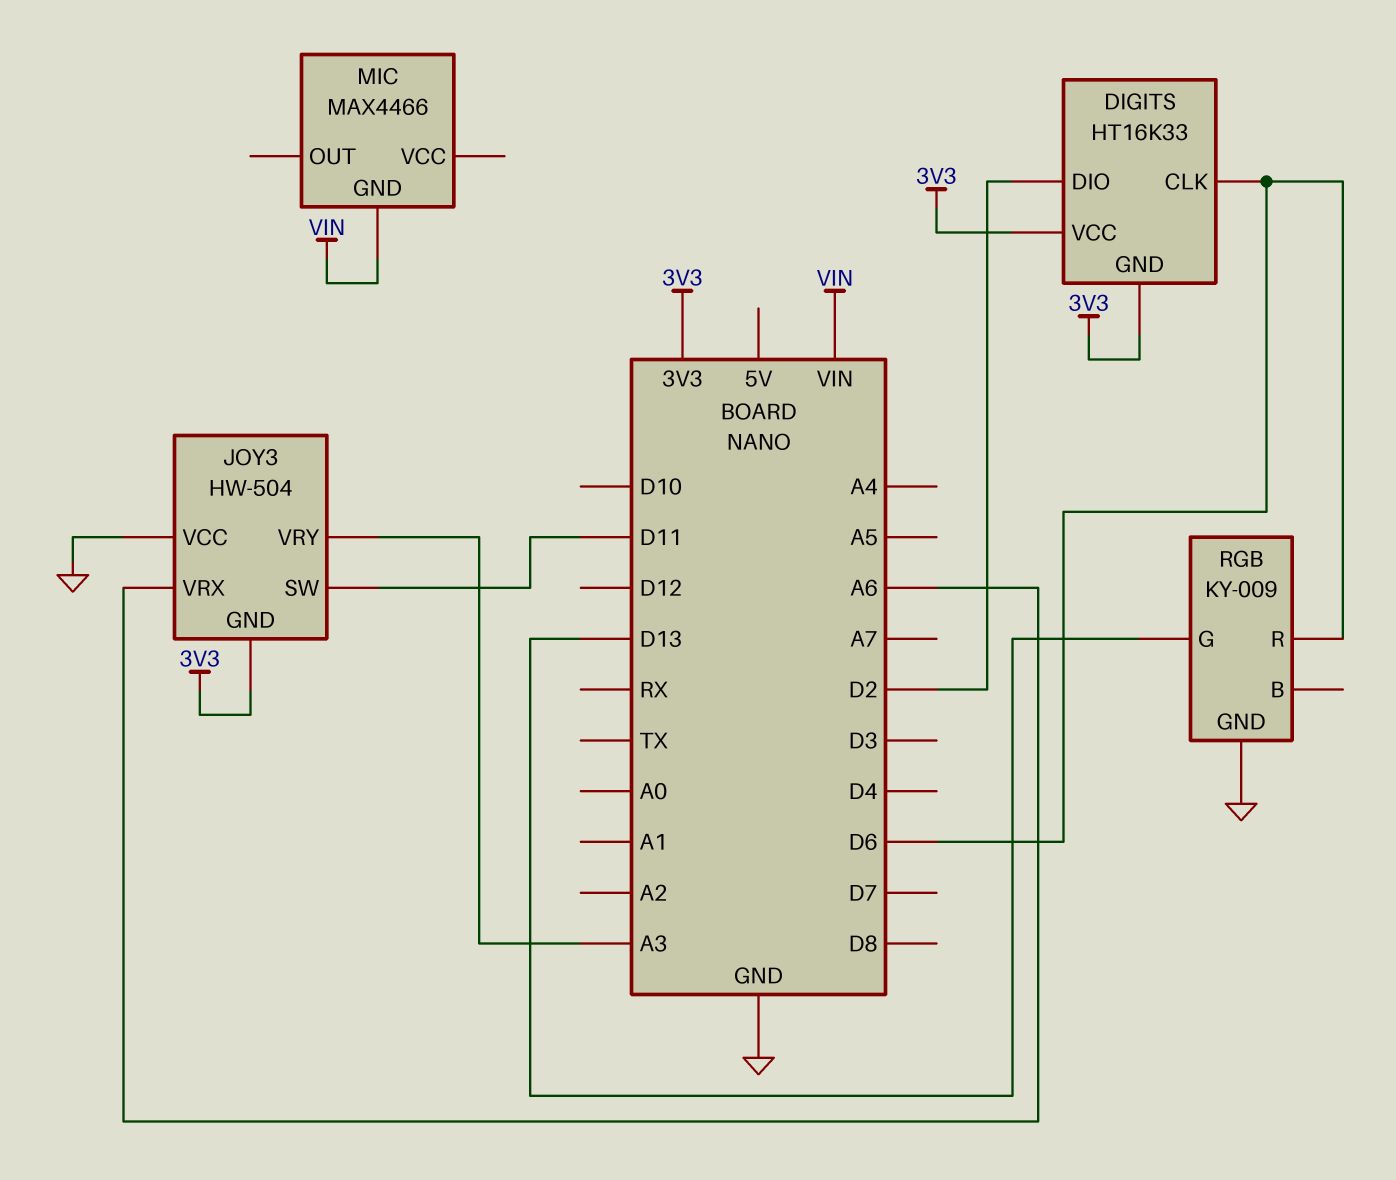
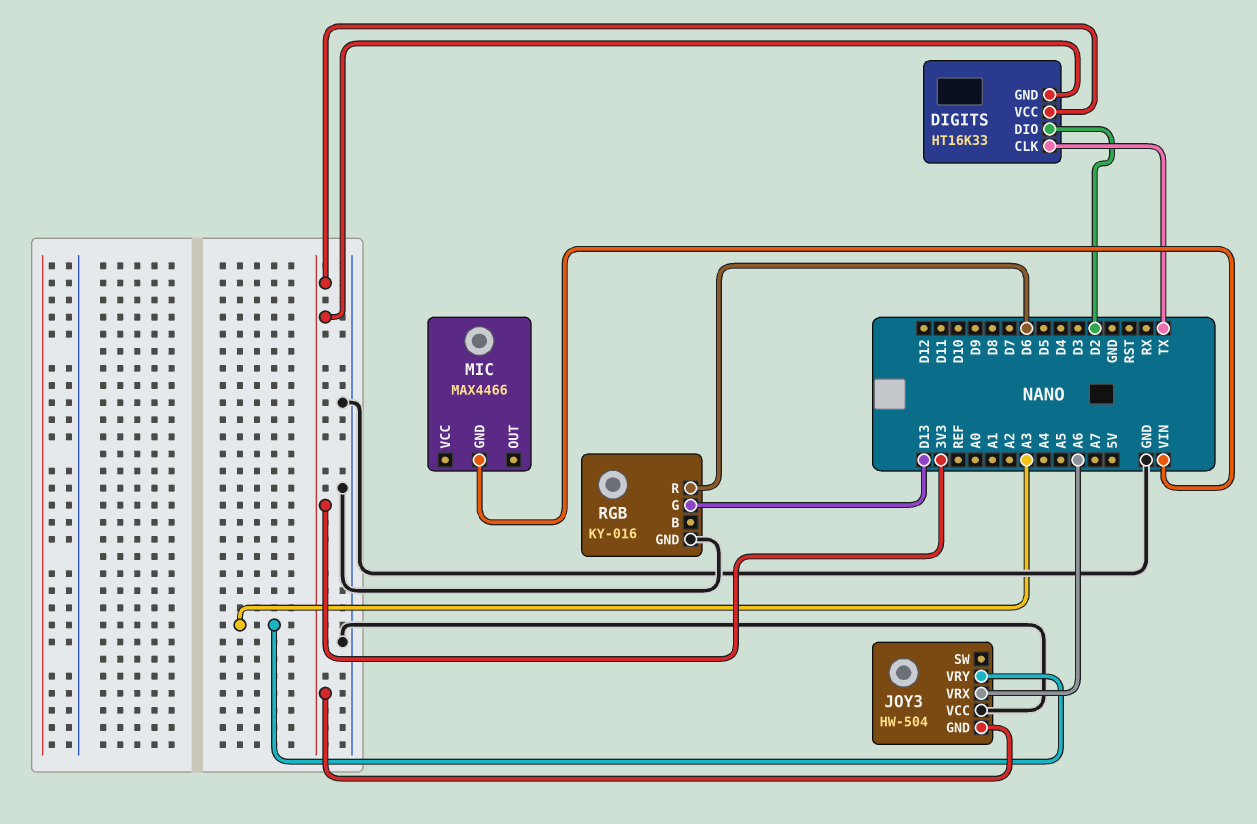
DIGITS pin CLK: D6 -> TX
JOY3 pin SW: D11 -> none
RGB: KY-009 -> KY-016

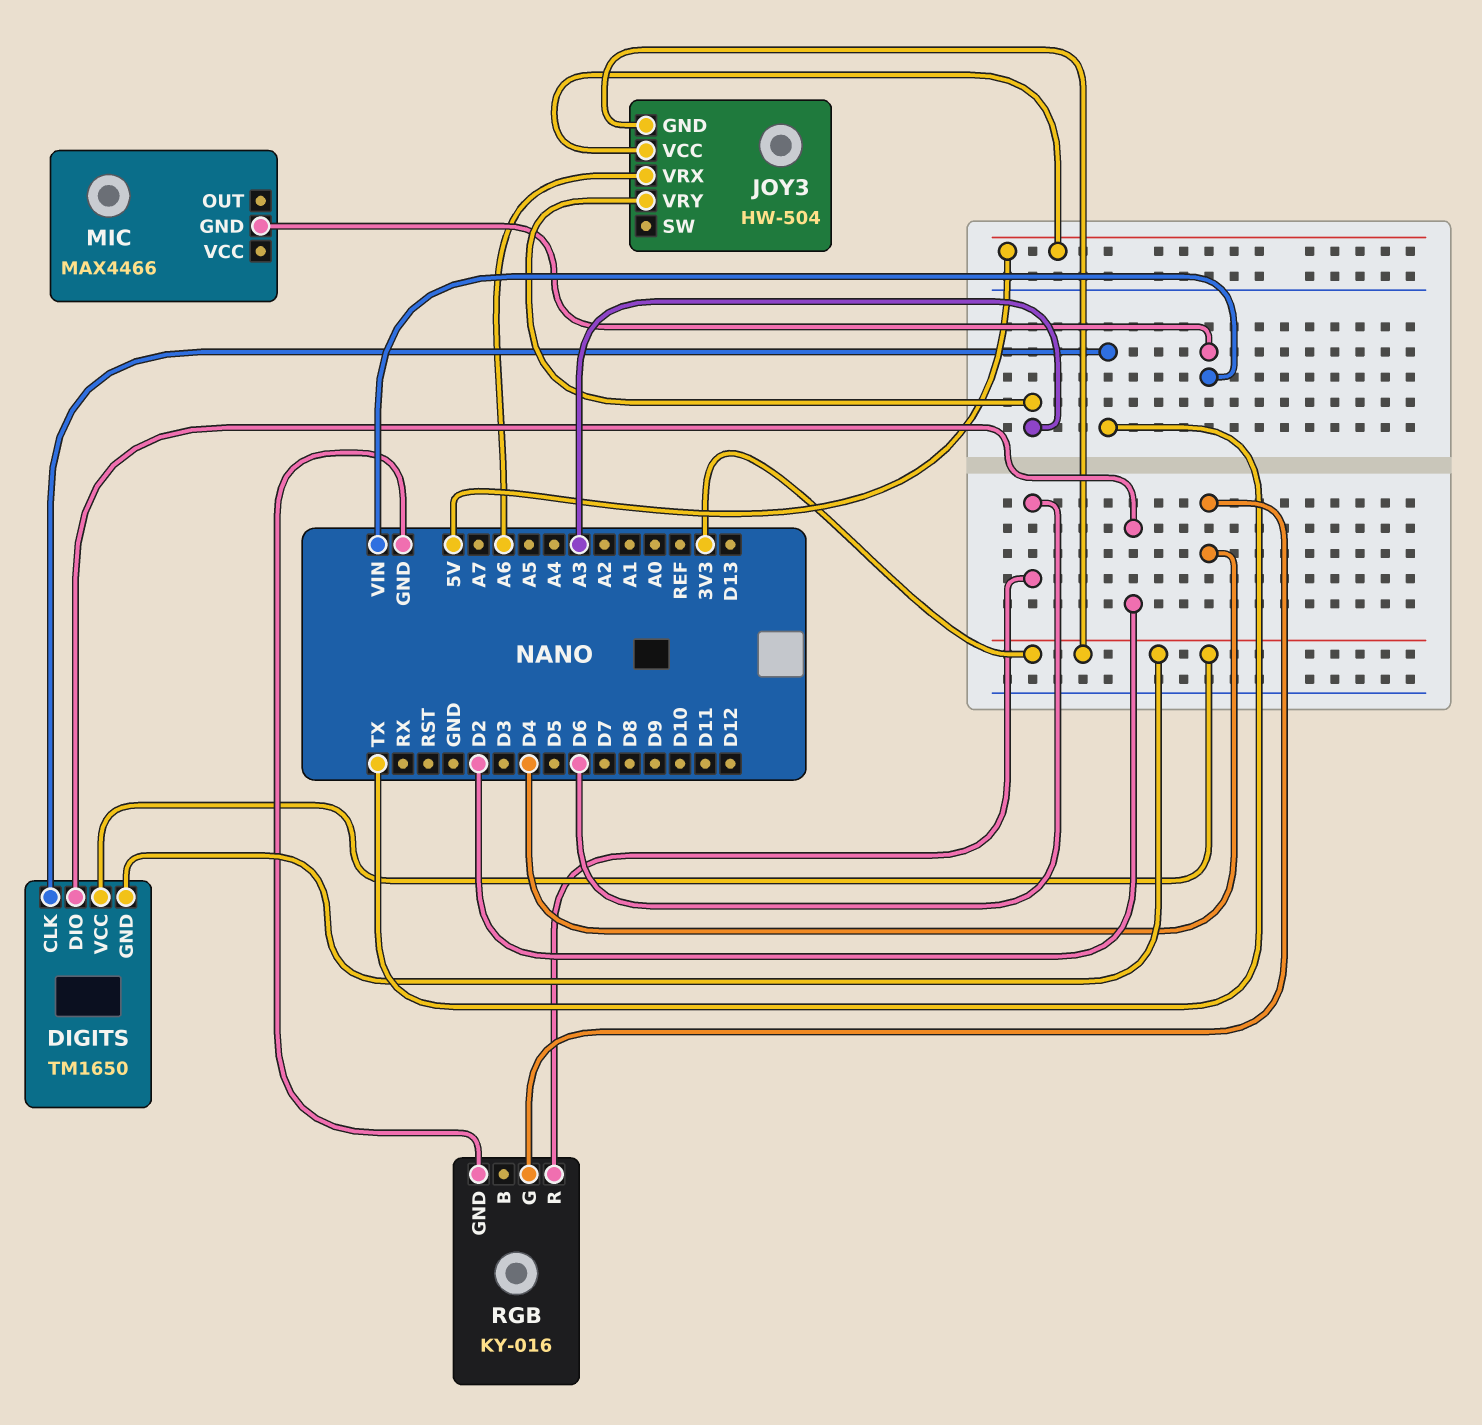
DIGITS: HT16K33 -> TM1650
JOY3 pin VCC: GND -> 5V
RGB pin G: D13 -> D4

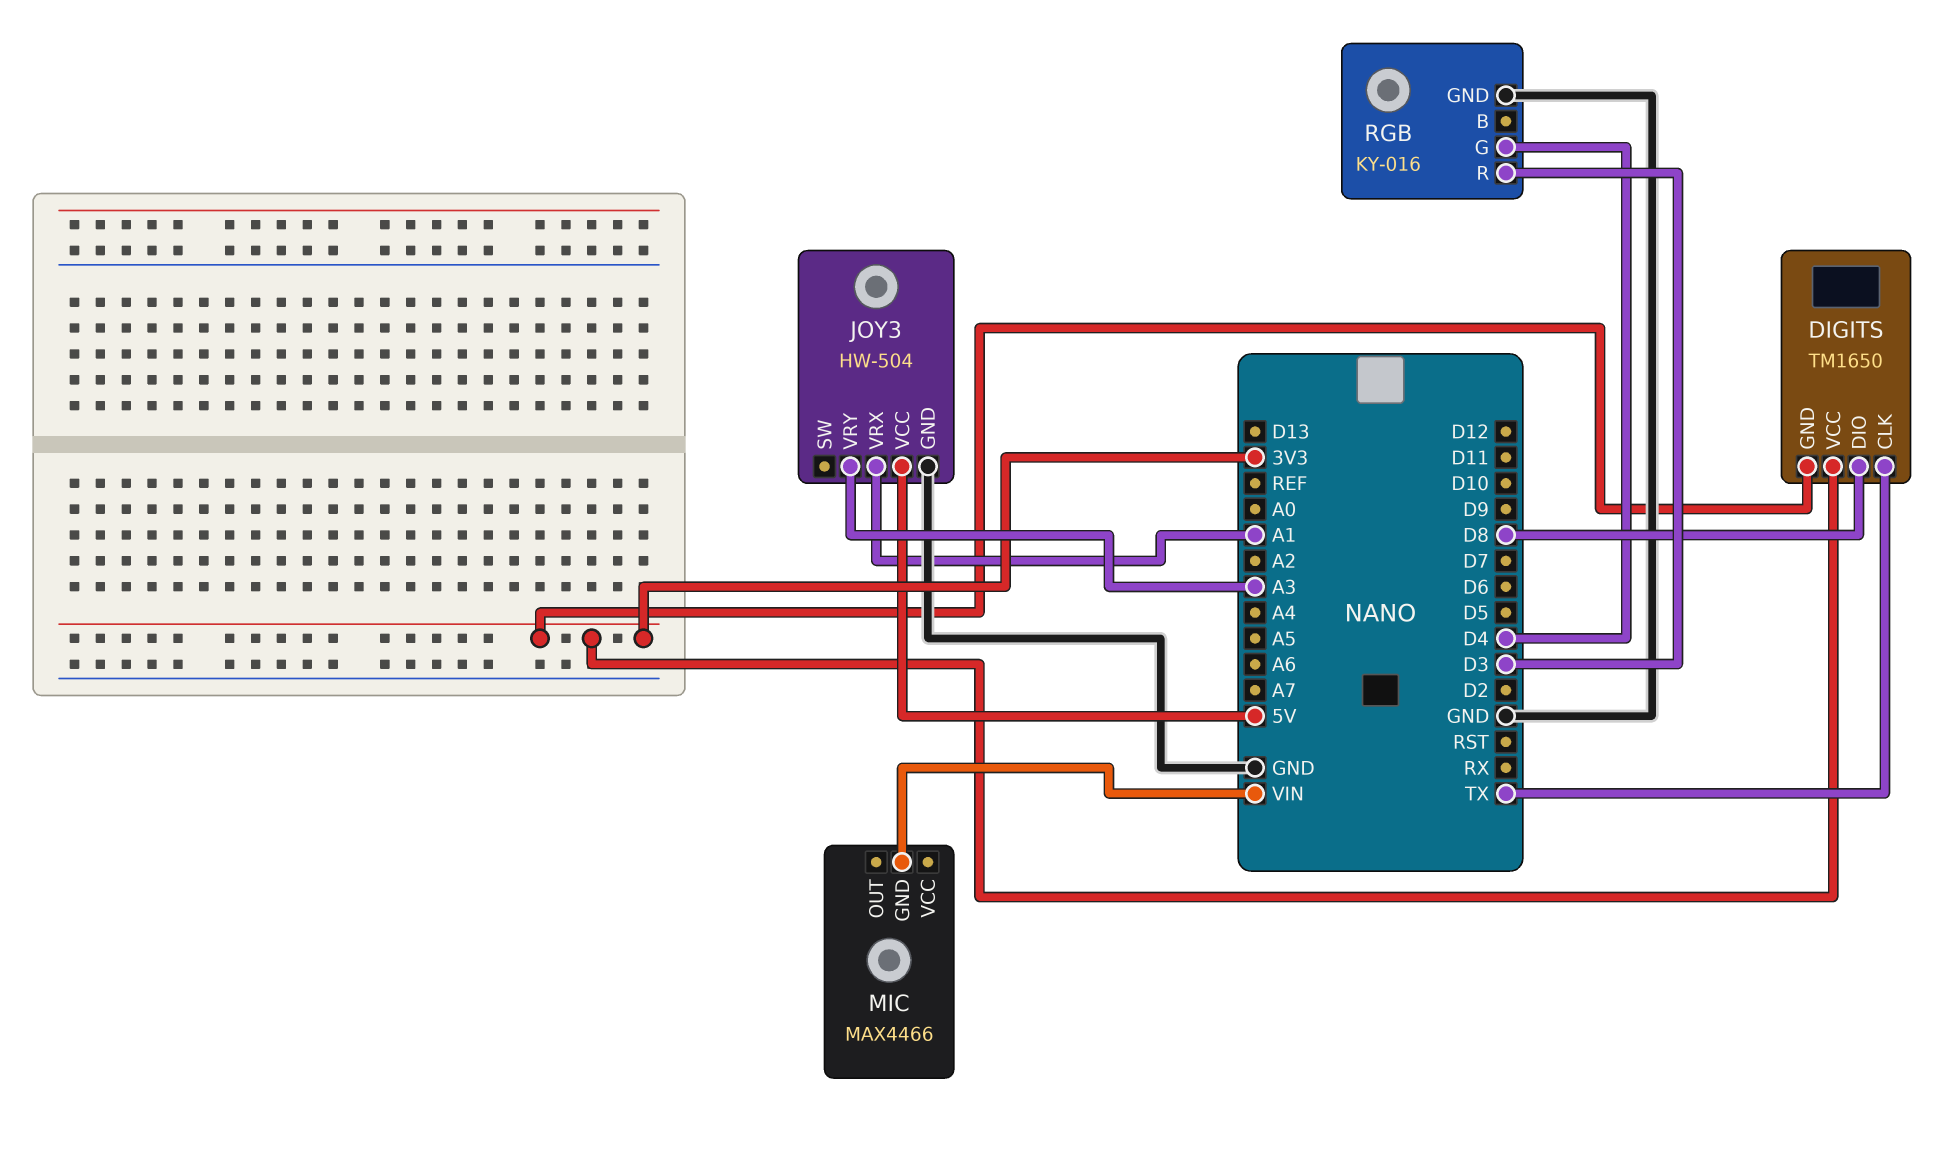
DIGITS pin DIO: D2 -> D8
JOY3 pin GND: 3V3 -> GND
JOY3 pin VRX: A6 -> A1
RGB pin R: D6 -> D3

